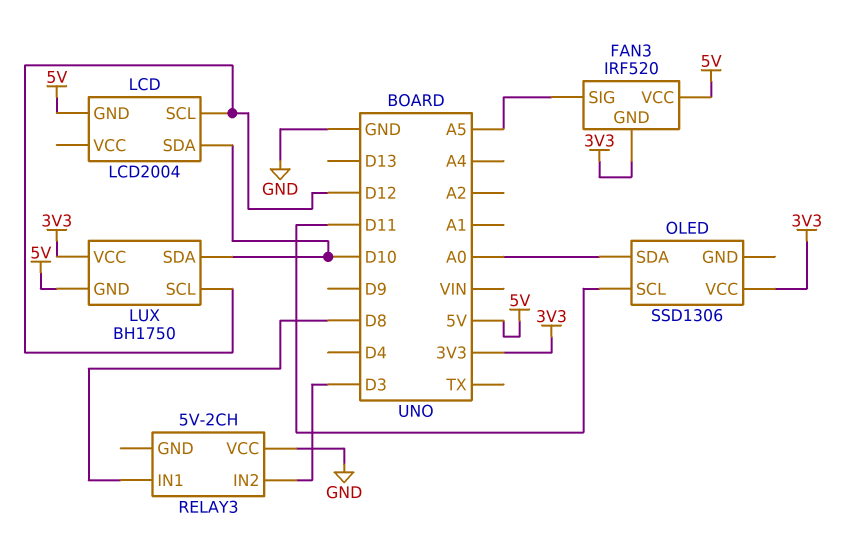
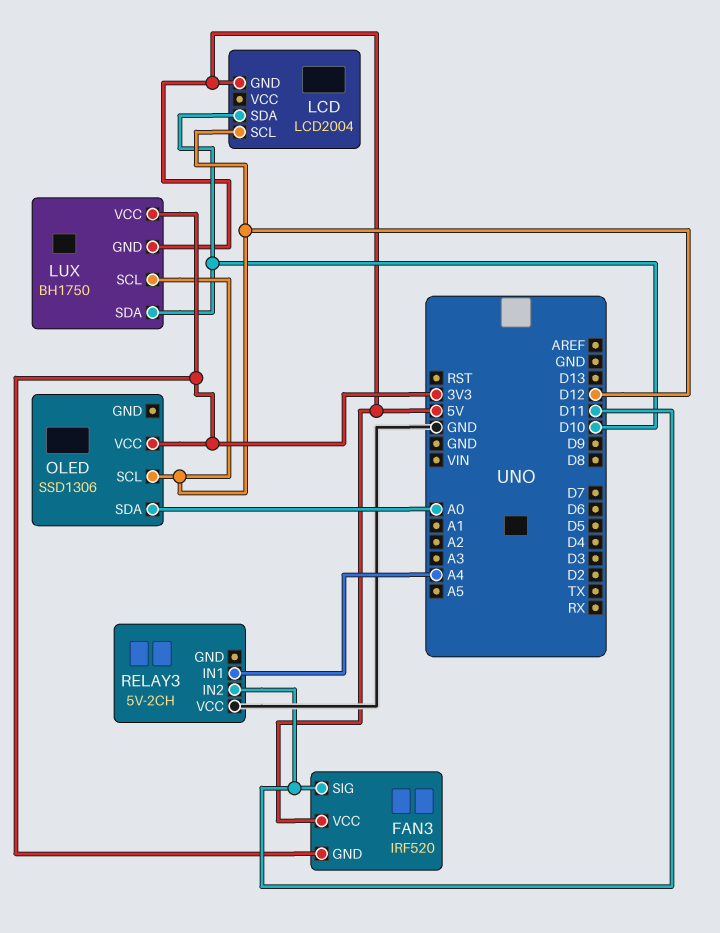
FAN3 pin SIG: A5 -> D11
OLED pin SCL: D11 -> D12
RELAY3 pin IN1: D8 -> A4
RELAY3 pin IN2: D3 -> D11

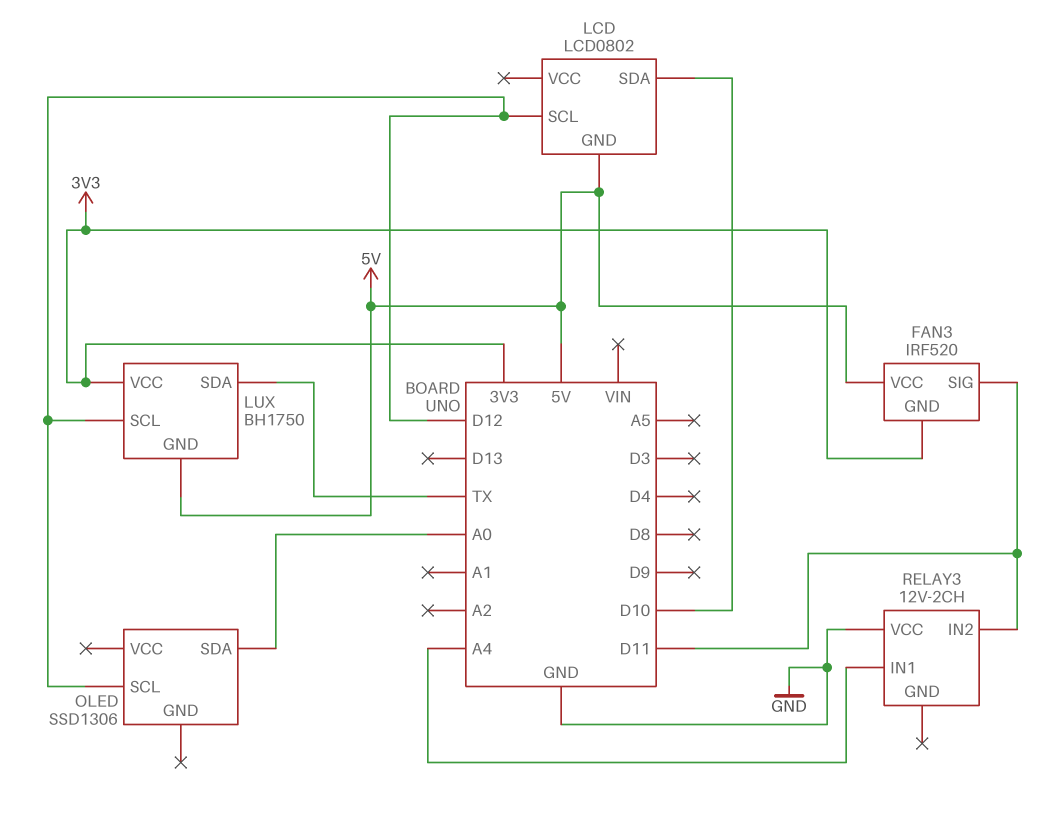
LCD: LCD2004 -> LCD0802
LUX pin SDA: D10 -> TX
OLED pin VCC: 3V3 -> none
RELAY3: 5V-2CH -> 12V-2CH

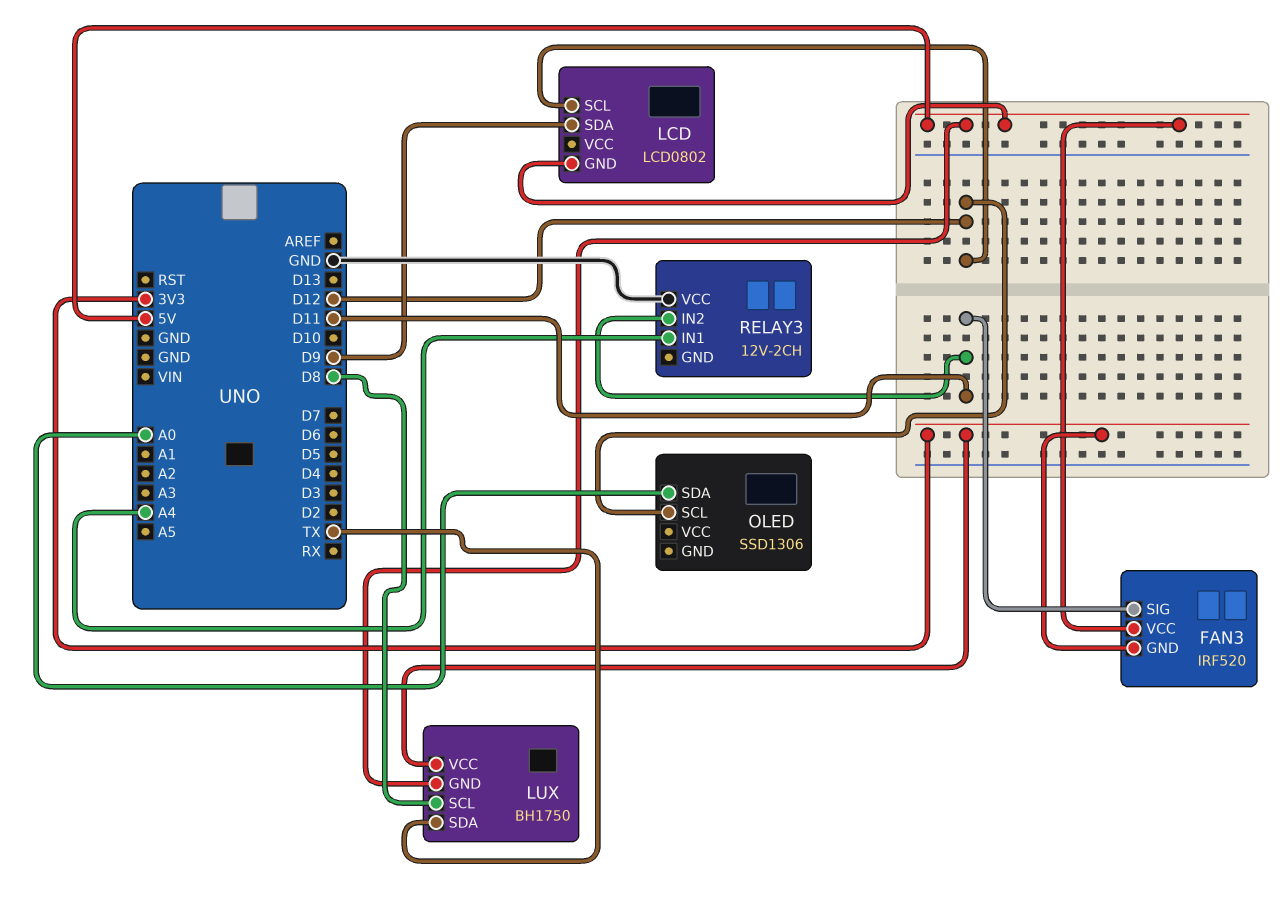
LCD pin SDA: D10 -> D9
LUX pin SCL: D12 -> D8

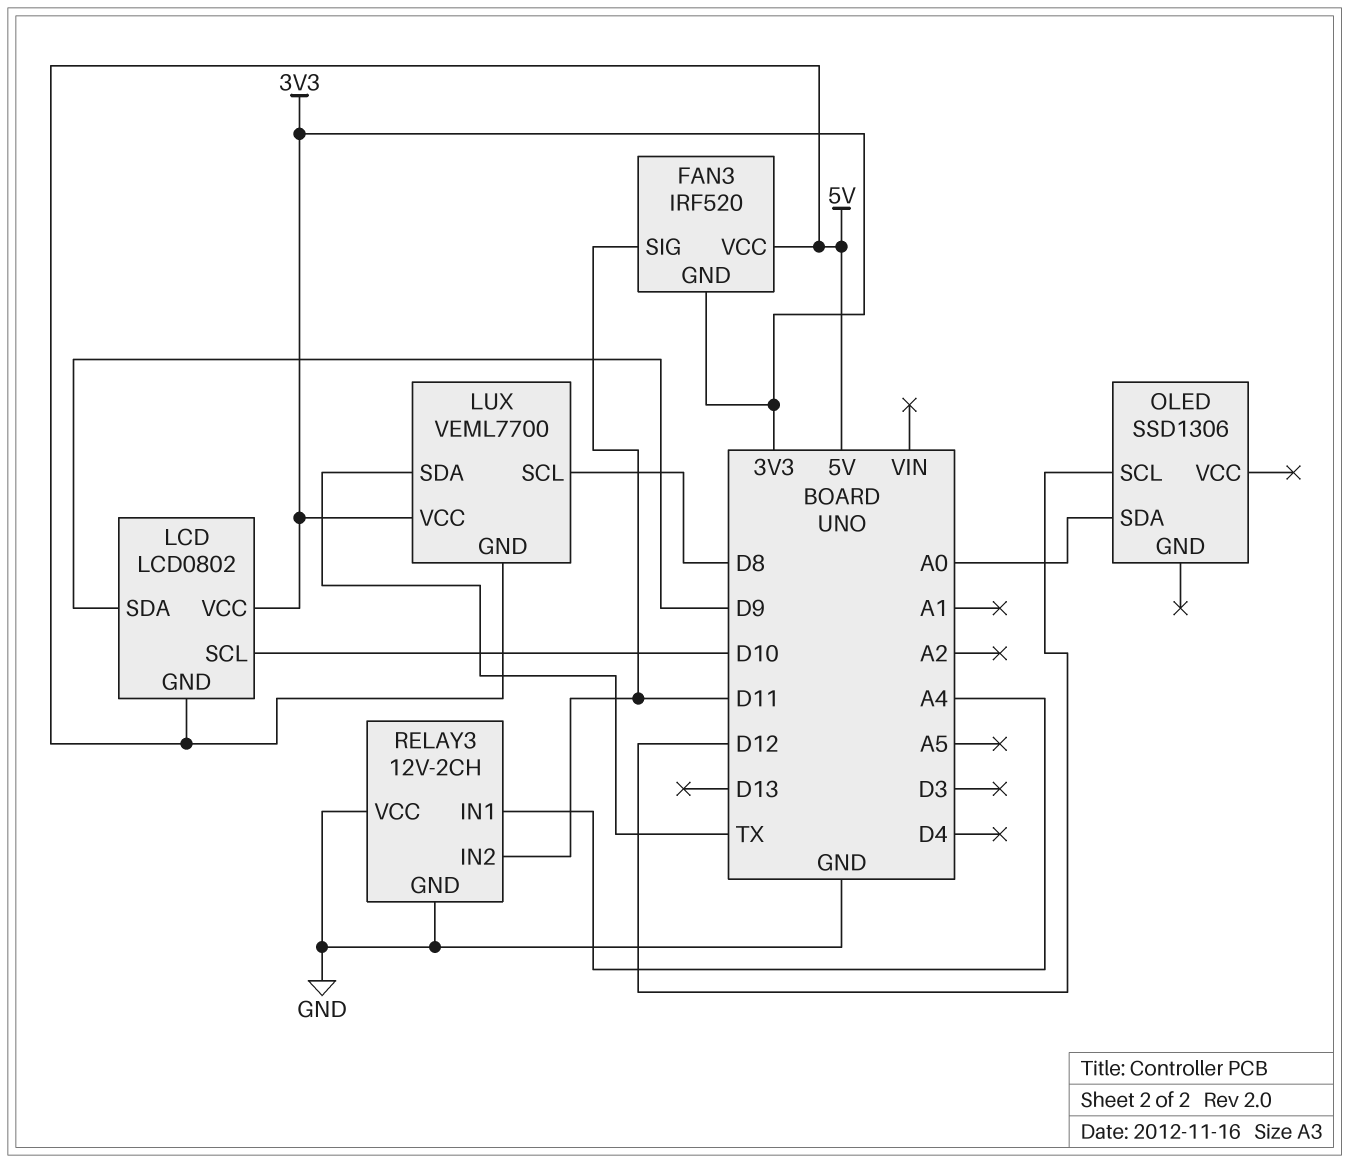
LCD pin SCL: D12 -> D10
LCD pin VCC: none -> 3V3
LUX: BH1750 -> VEML7700
RELAY3 pin GND: none -> GND

